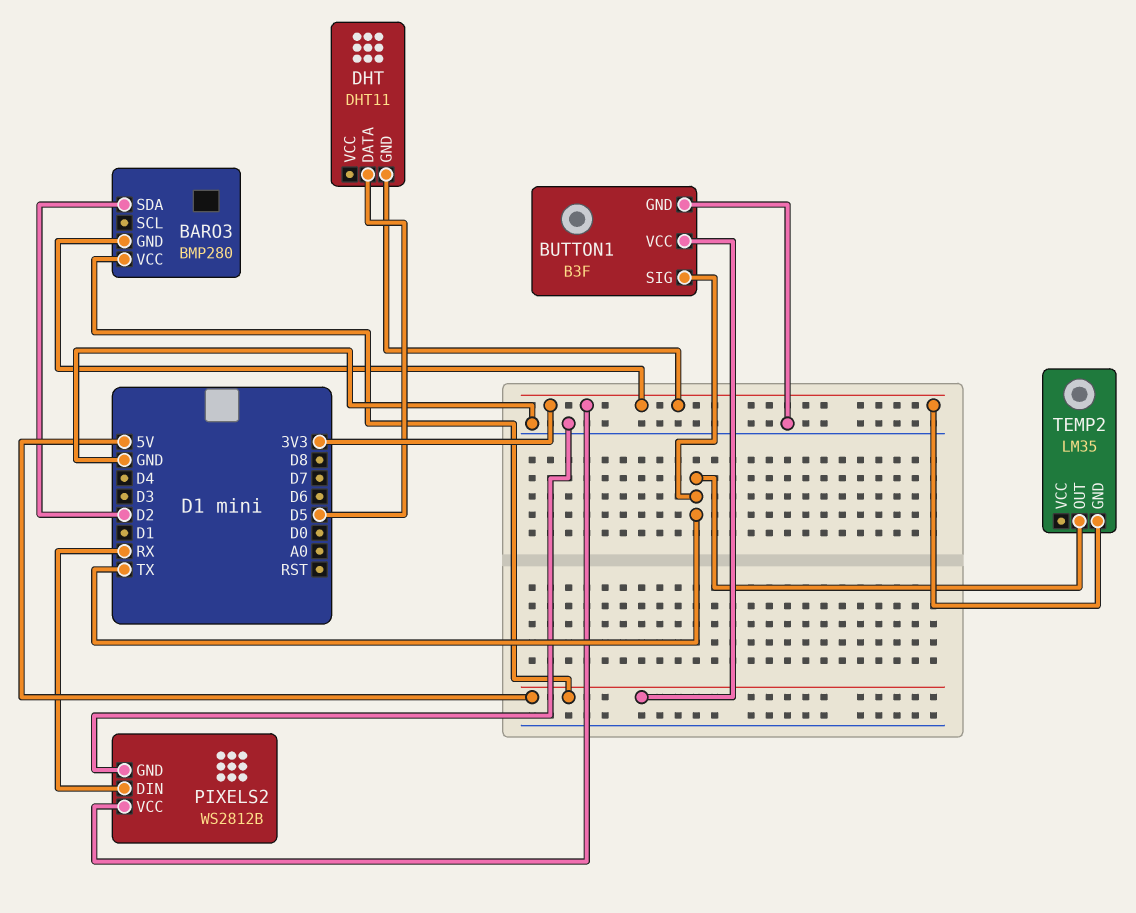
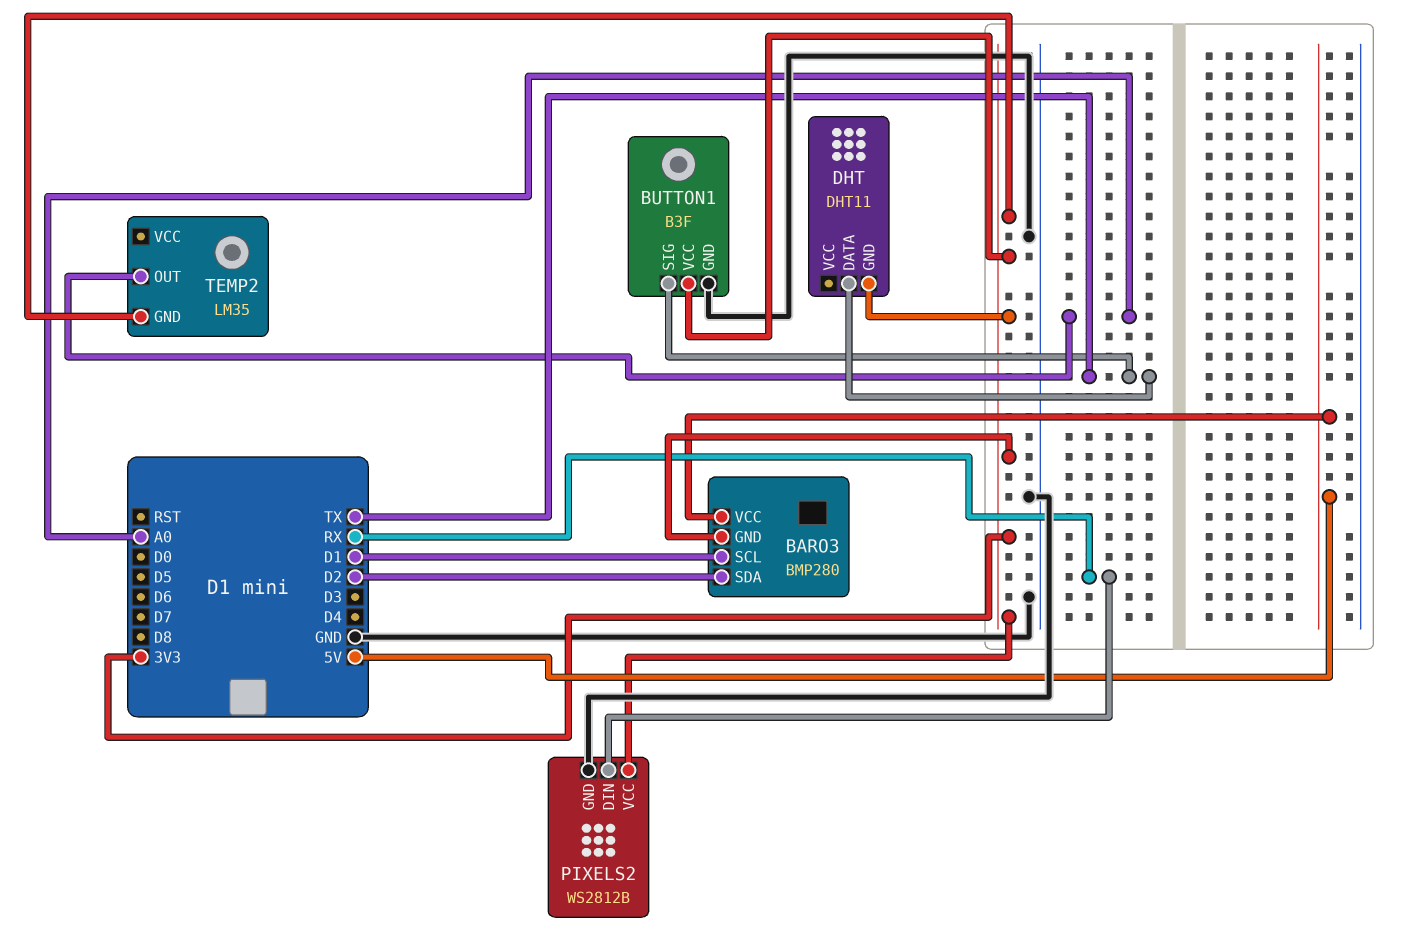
BARO3 pin SCL: none -> D1
BUTTON1 pin VCC: 5V -> 3V3
DHT pin DATA: D5 -> TX
TEMP2 pin OUT: TX -> A0

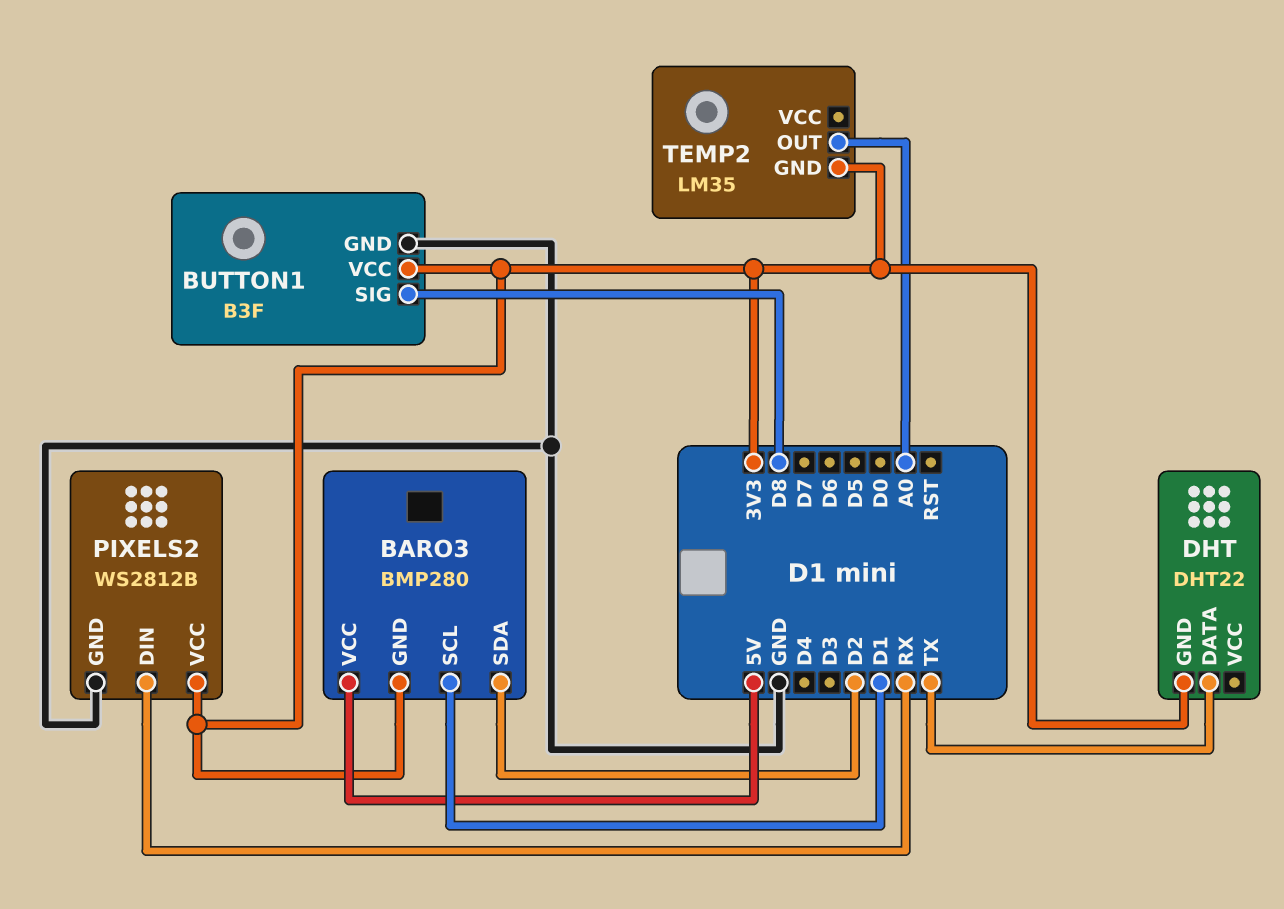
BUTTON1 pin SIG: TX -> D8
DHT: DHT11 -> DHT22

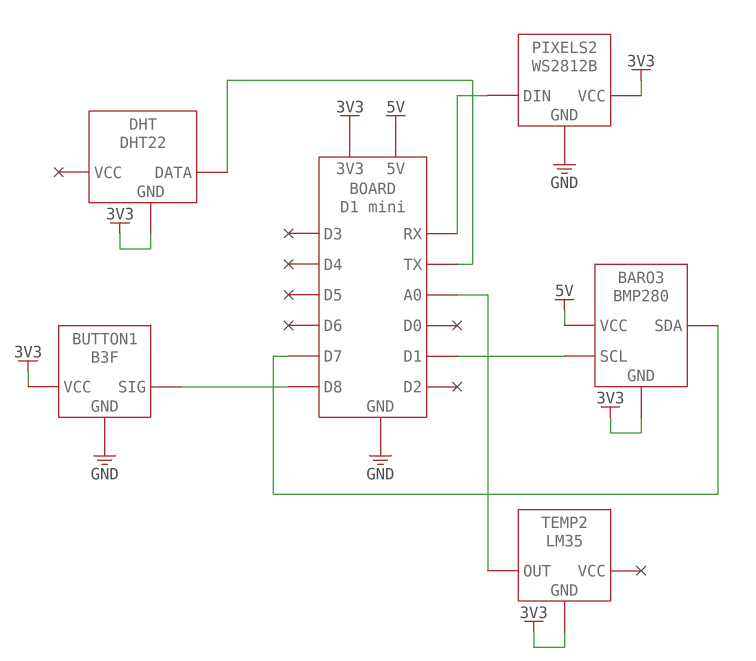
BARO3 pin SDA: D2 -> D7

